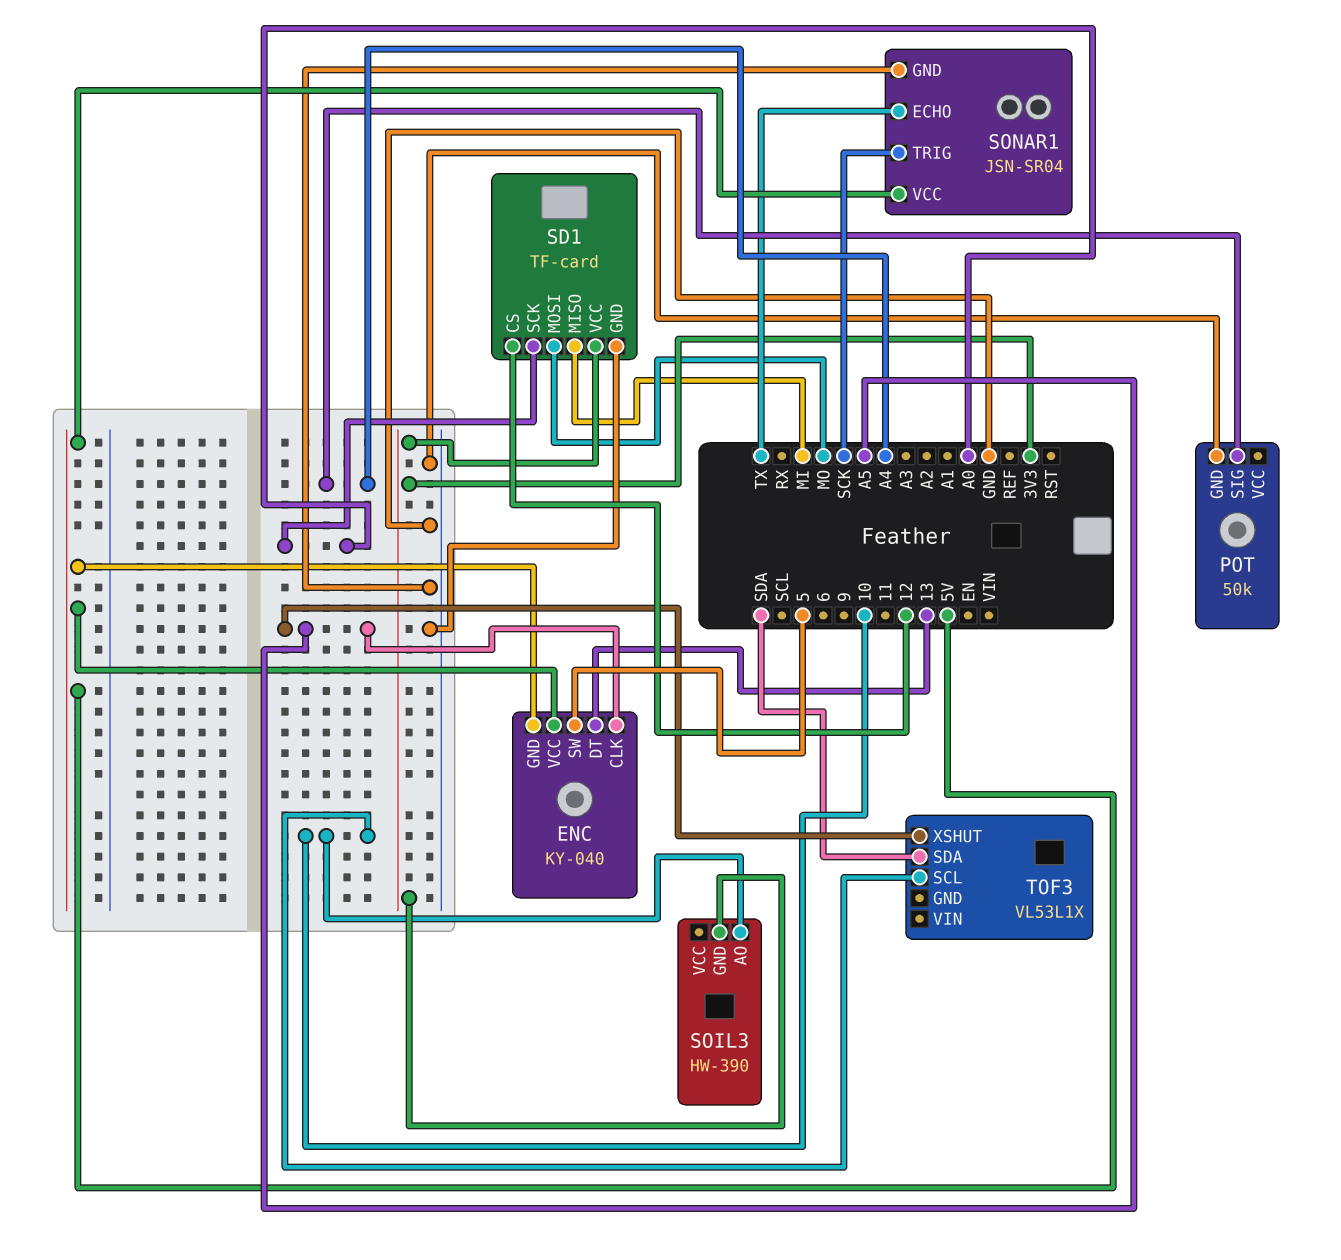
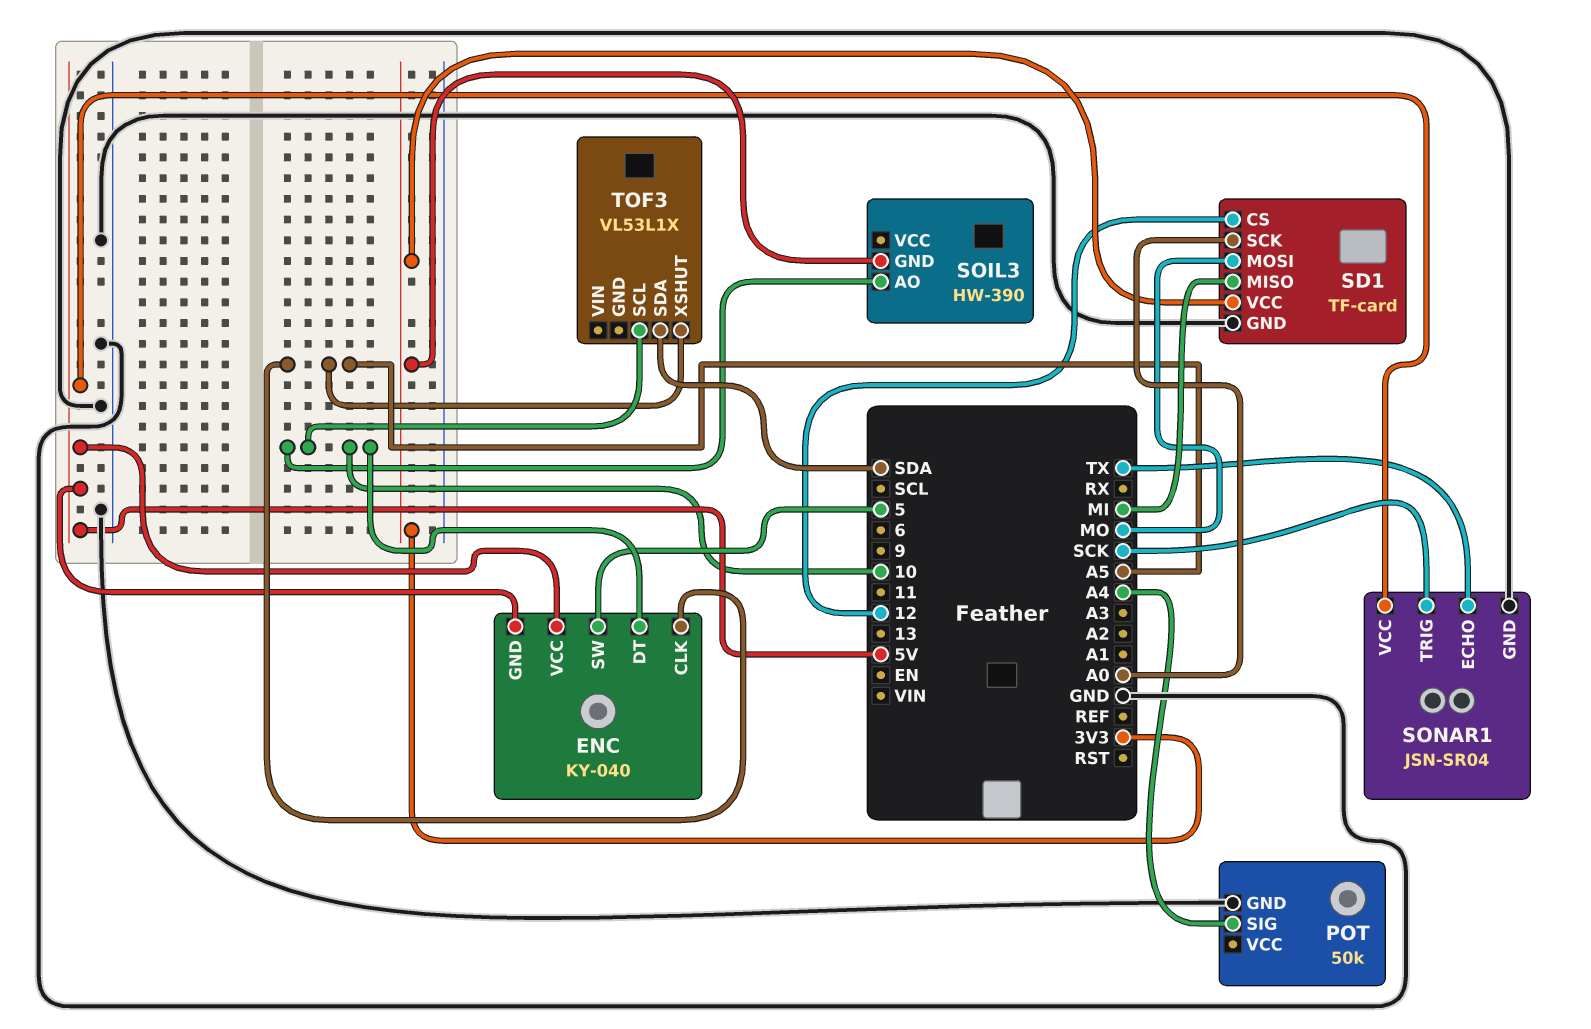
ENC pin DT: 13 -> 10

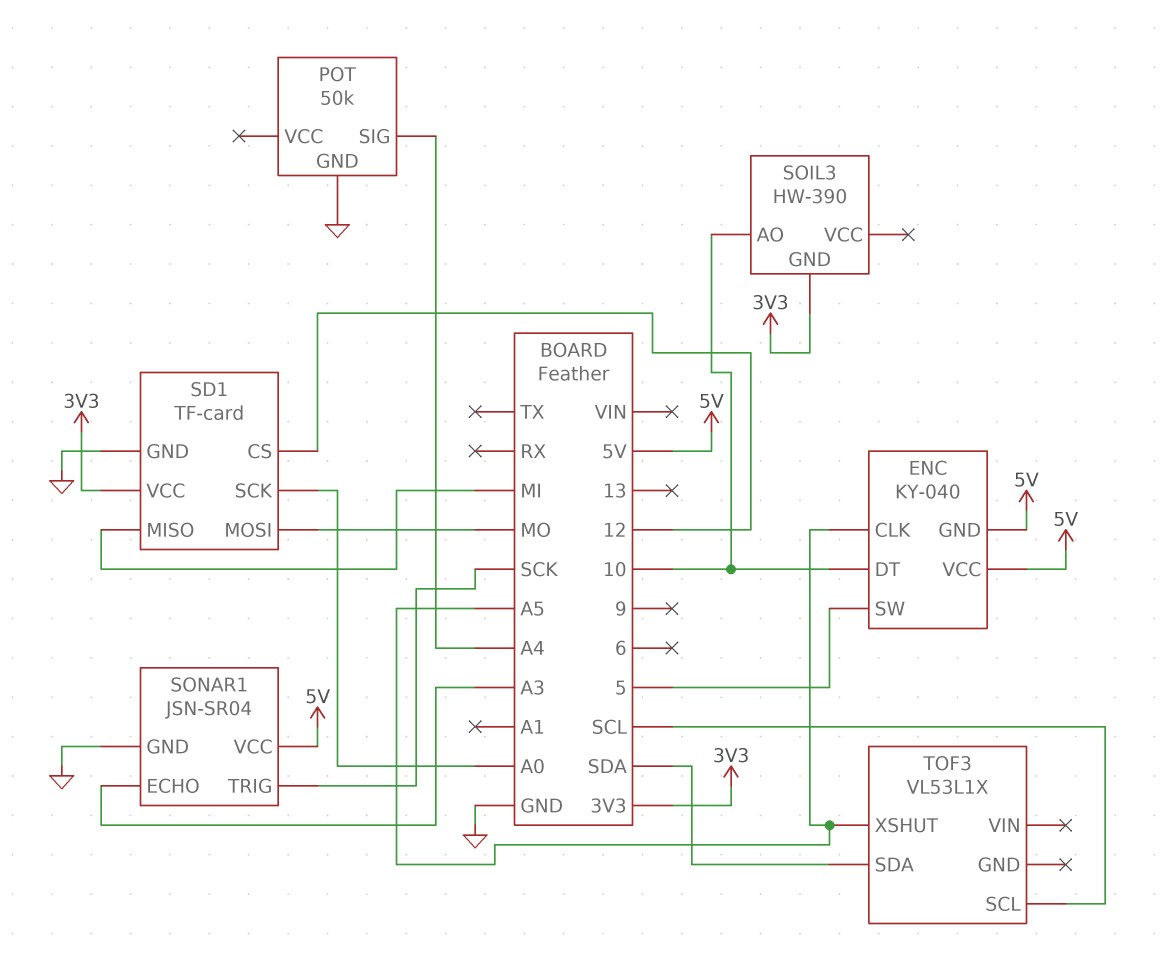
SONAR1 pin ECHO: TX -> A3
TOF3 pin SCL: 10 -> SCL

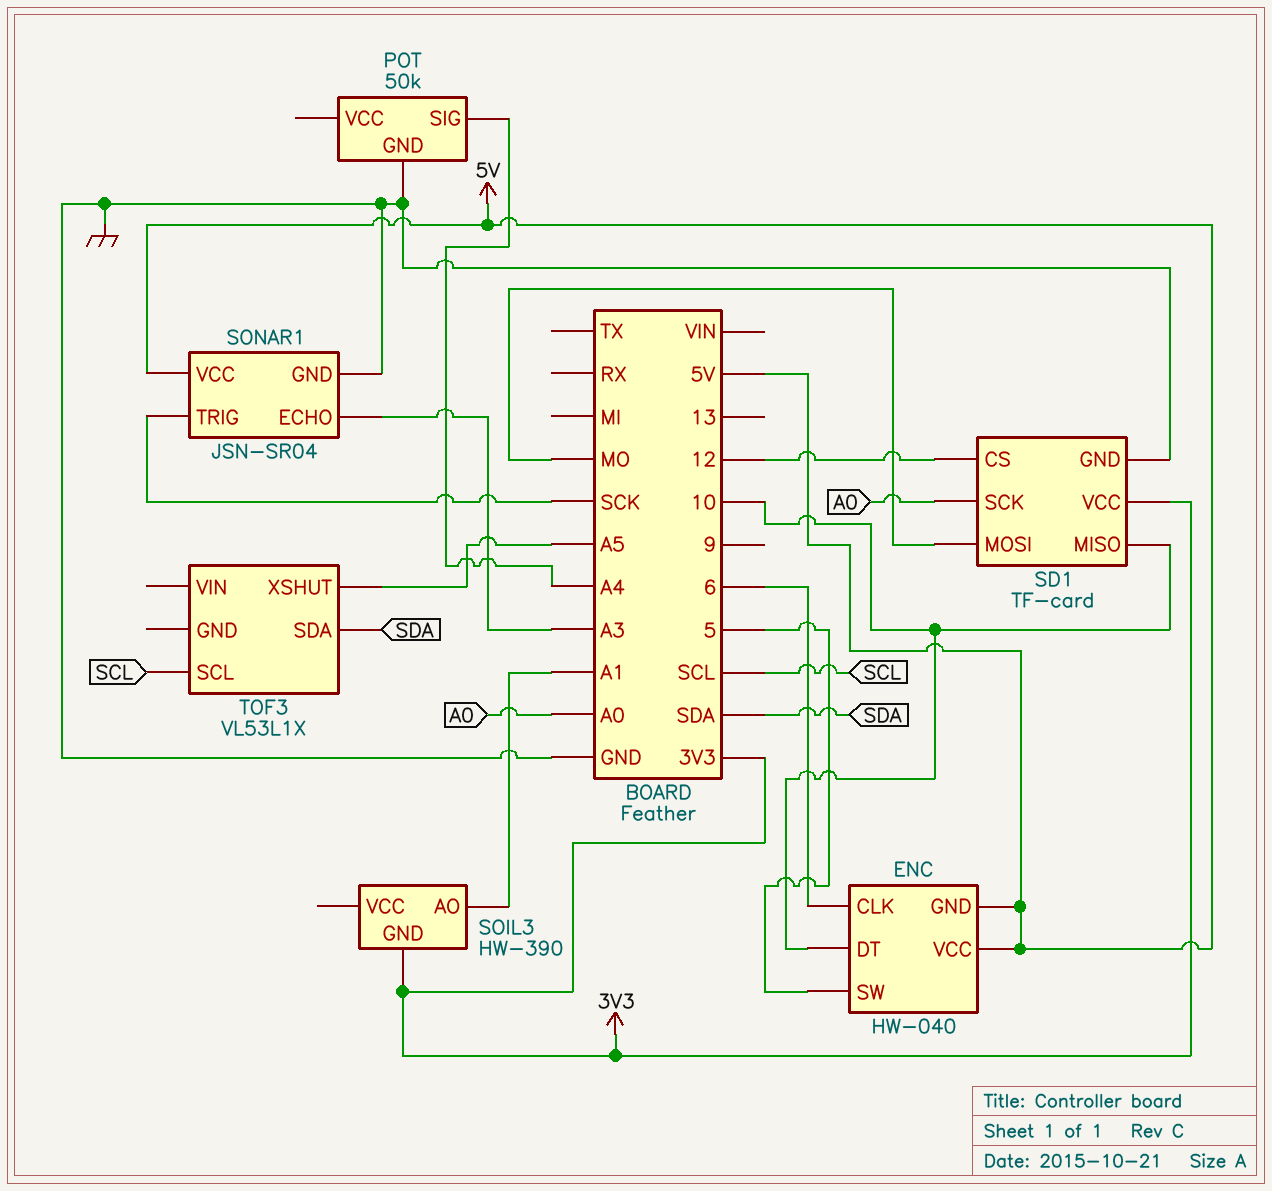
ENC: KY-040 -> HW-040
ENC pin CLK: A5 -> 6
SD1 pin MISO: MI -> 10
SOIL3 pin AO: 10 -> A1

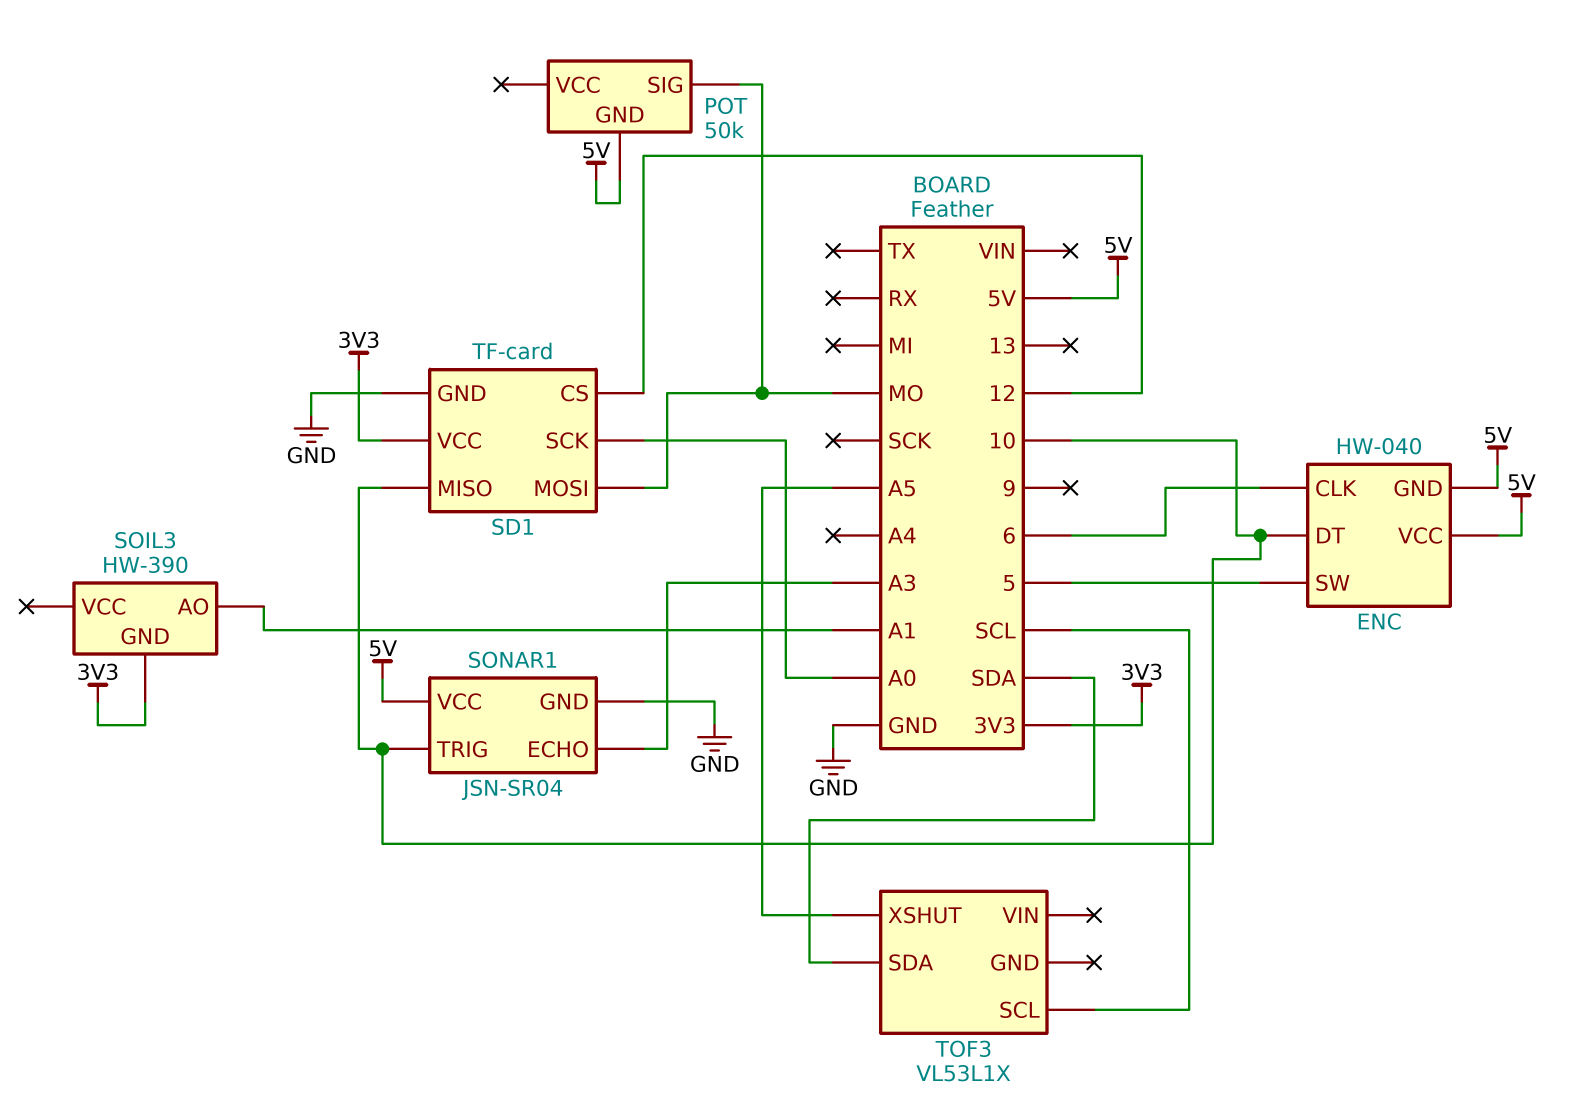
POT pin GND: GND -> 5V
POT pin SIG: A4 -> MO
SONAR1 pin TRIG: SCK -> 10

